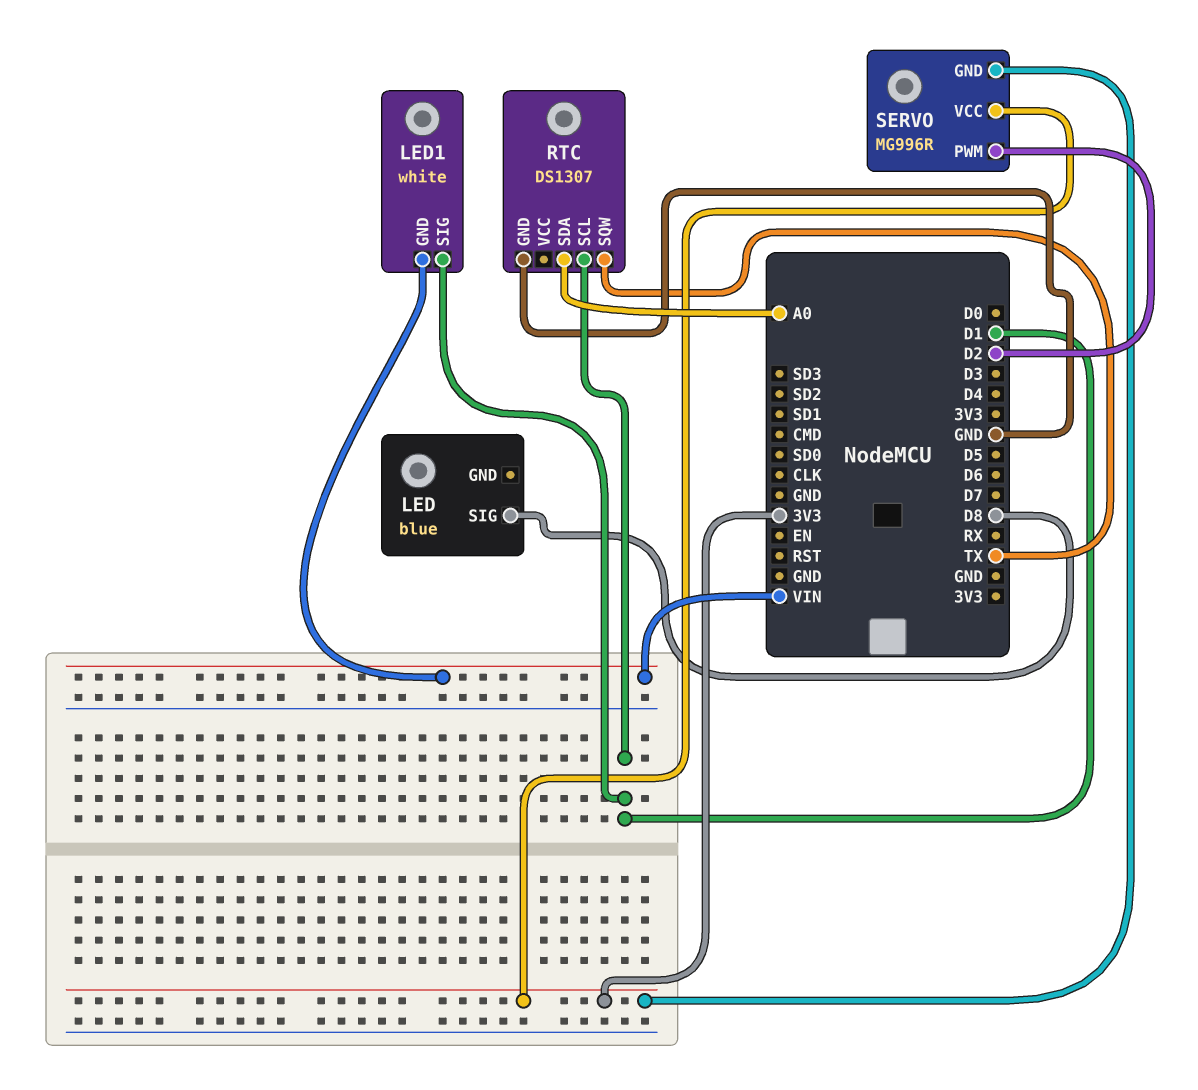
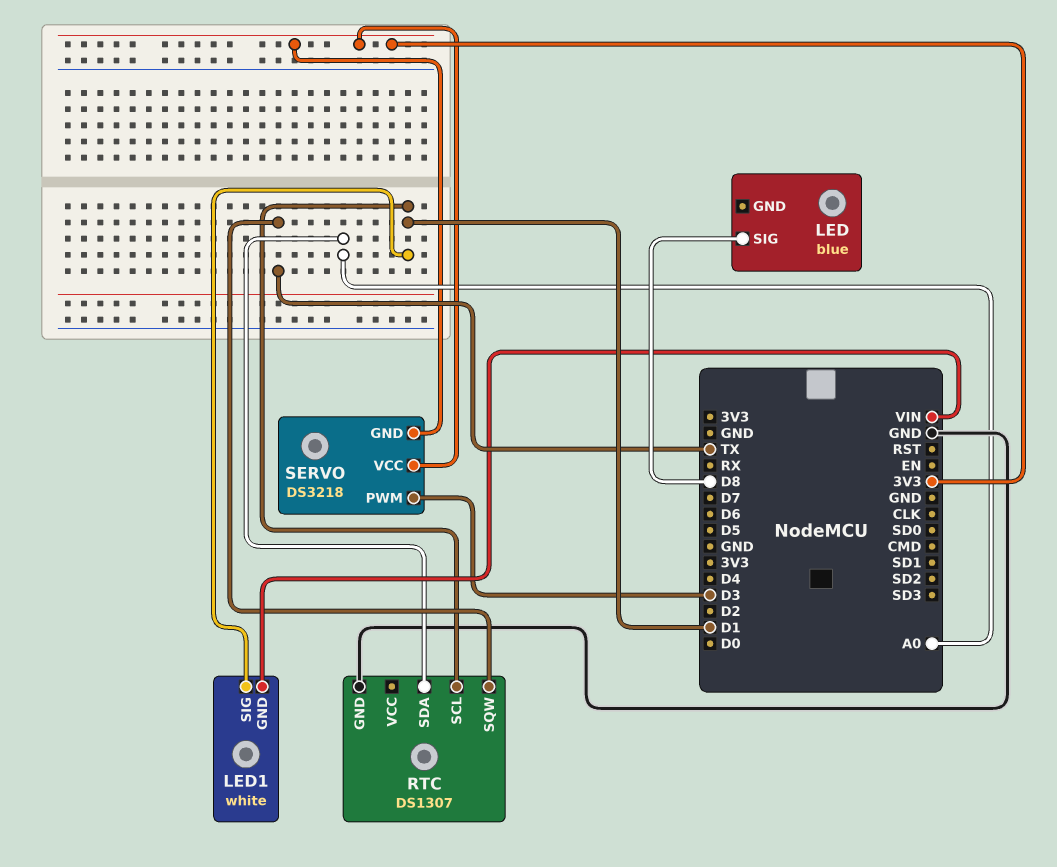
SERVO: MG996R -> DS3218
SERVO pin PWM: D2 -> D3

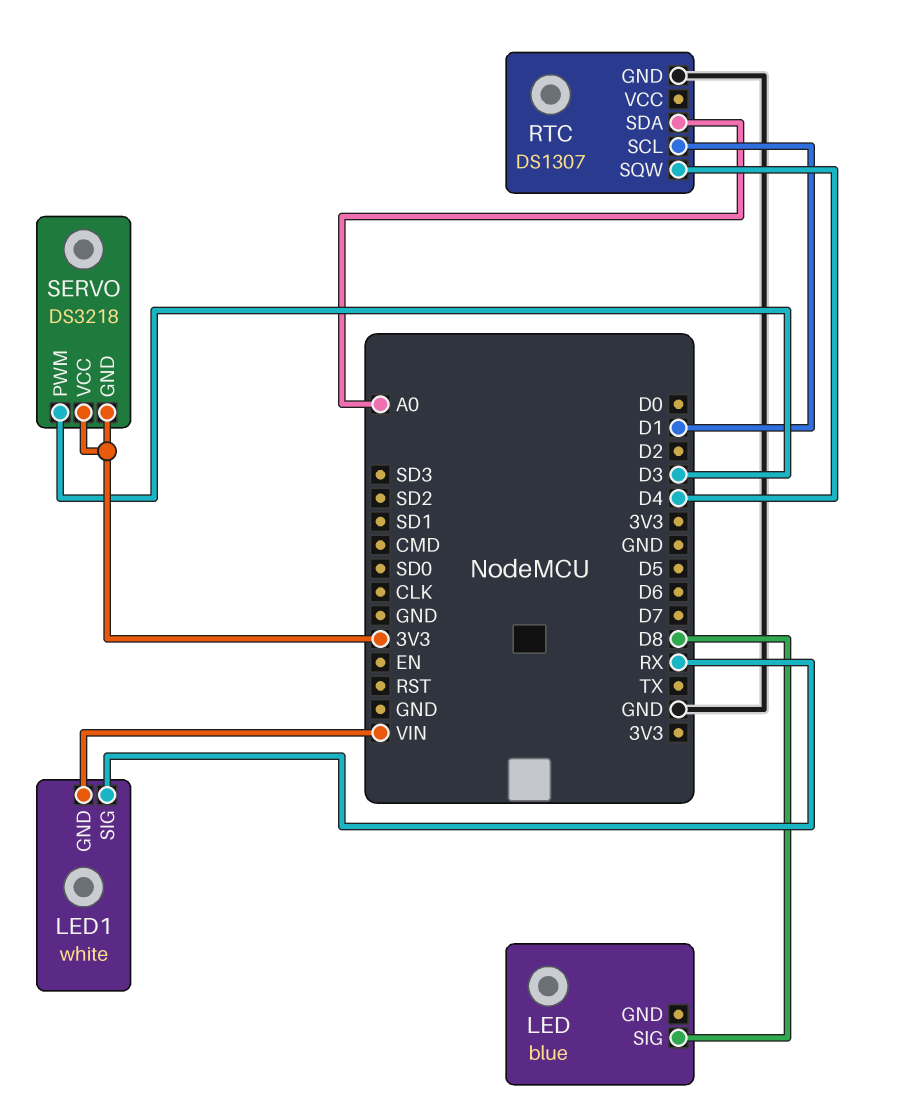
LED1 pin SIG: D1 -> RX
RTC pin SQW: TX -> D4

